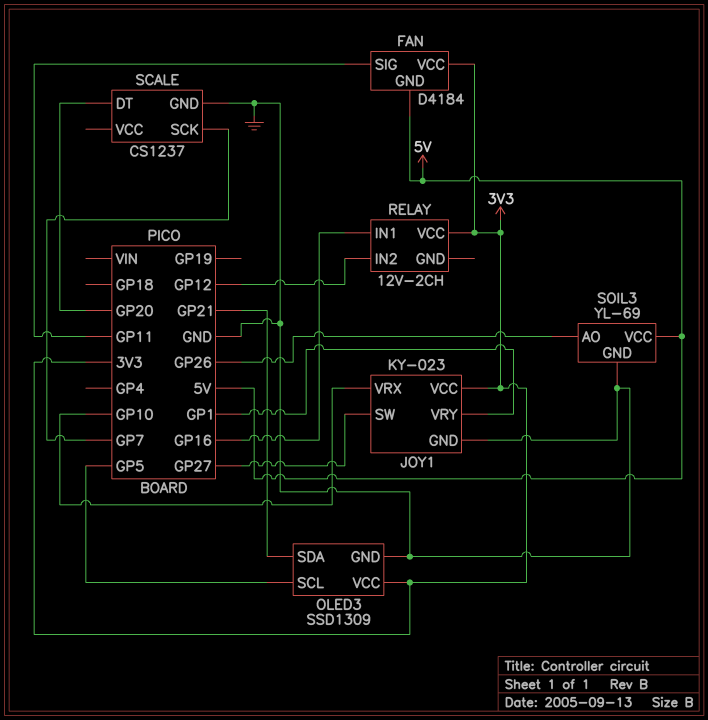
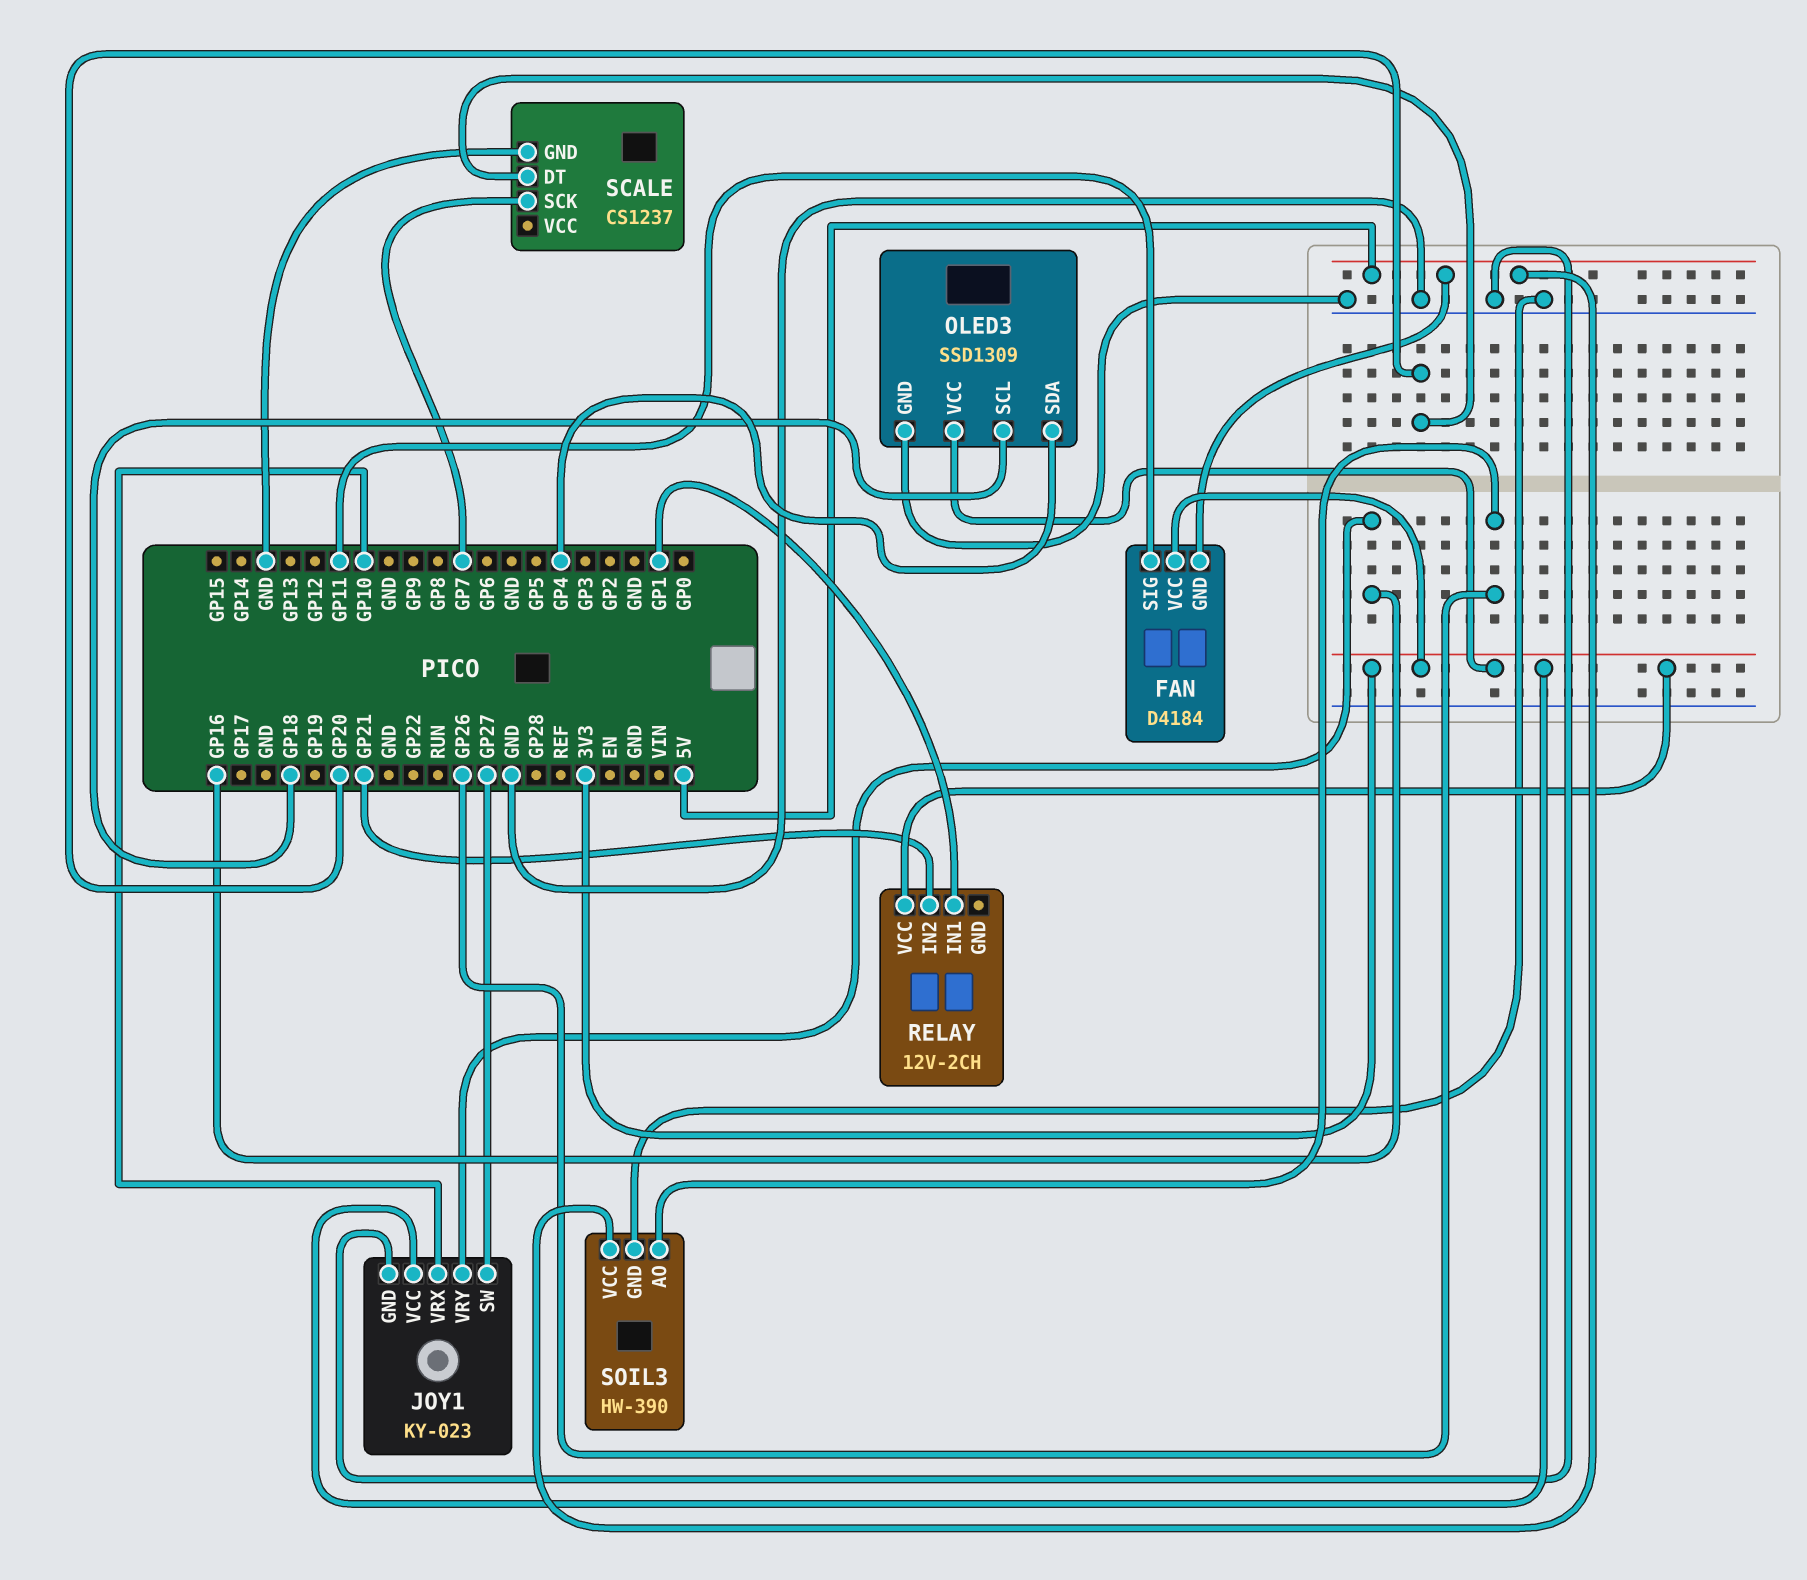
JOY1 pin VRY: GP1 -> GP16
OLED3 pin SCL: GP5 -> GP18
OLED3 pin SDA: GP21 -> GP4
RELAY pin IN1: GP16 -> GP1
RELAY pin IN2: GP12 -> GP21
SOIL3: YL-69 -> HW-390

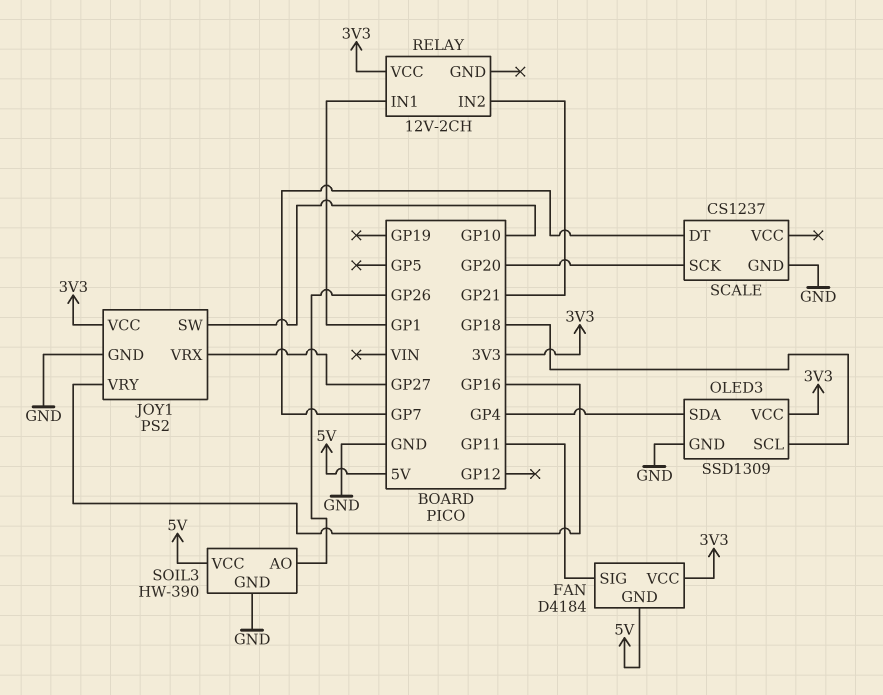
JOY1: KY-023 -> PS2
JOY1 pin SW: GP27 -> GP10
JOY1 pin VRX: GP10 -> GP27
SCALE pin DT: GP20 -> GP7
SCALE pin SCK: GP7 -> GP20

